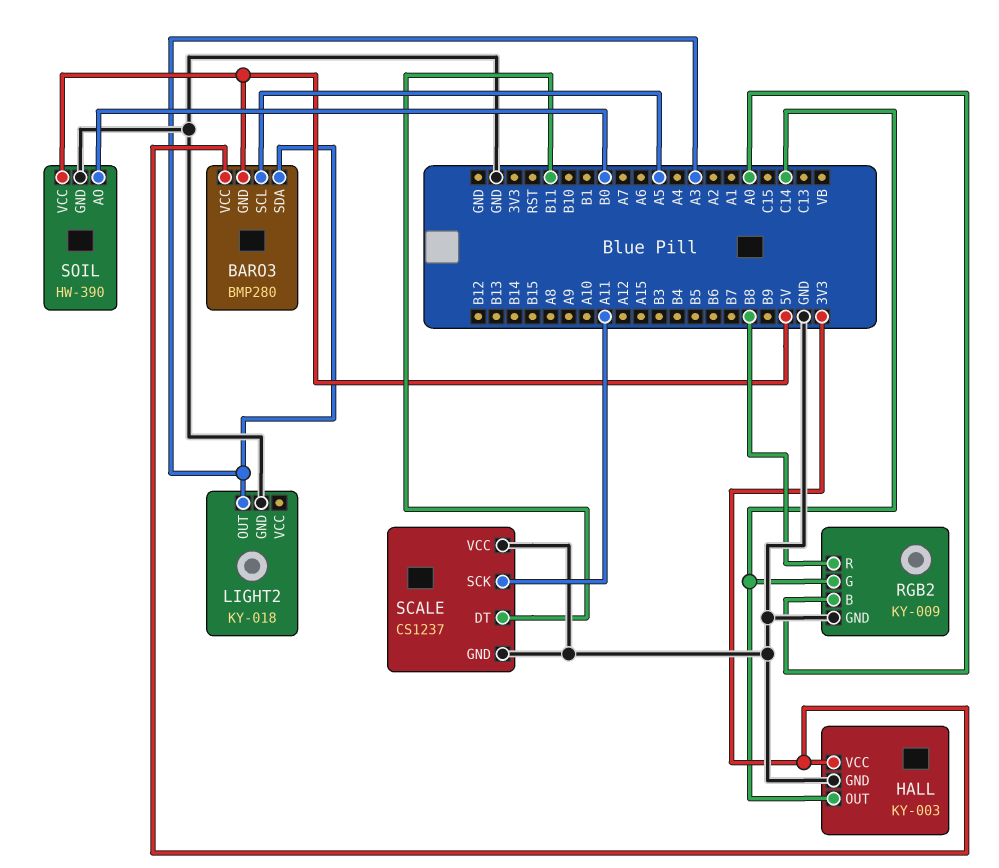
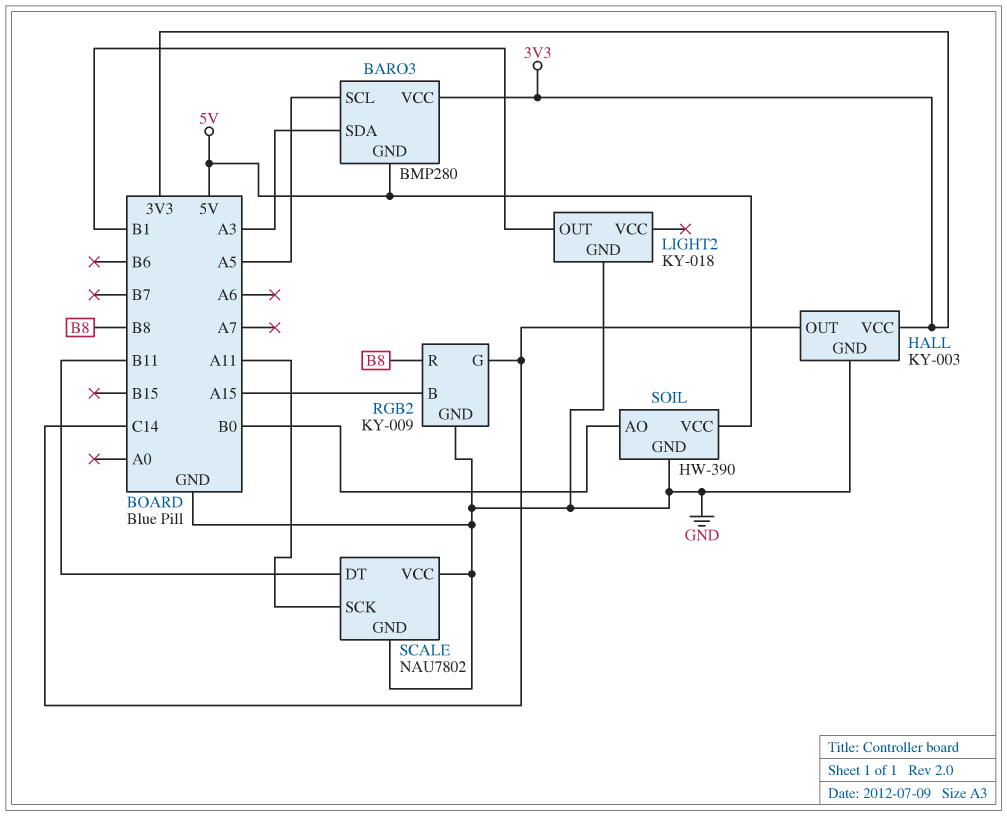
LIGHT2 pin OUT: A3 -> B1
RGB2 pin B: A0 -> A15
SCALE: CS1237 -> NAU7802

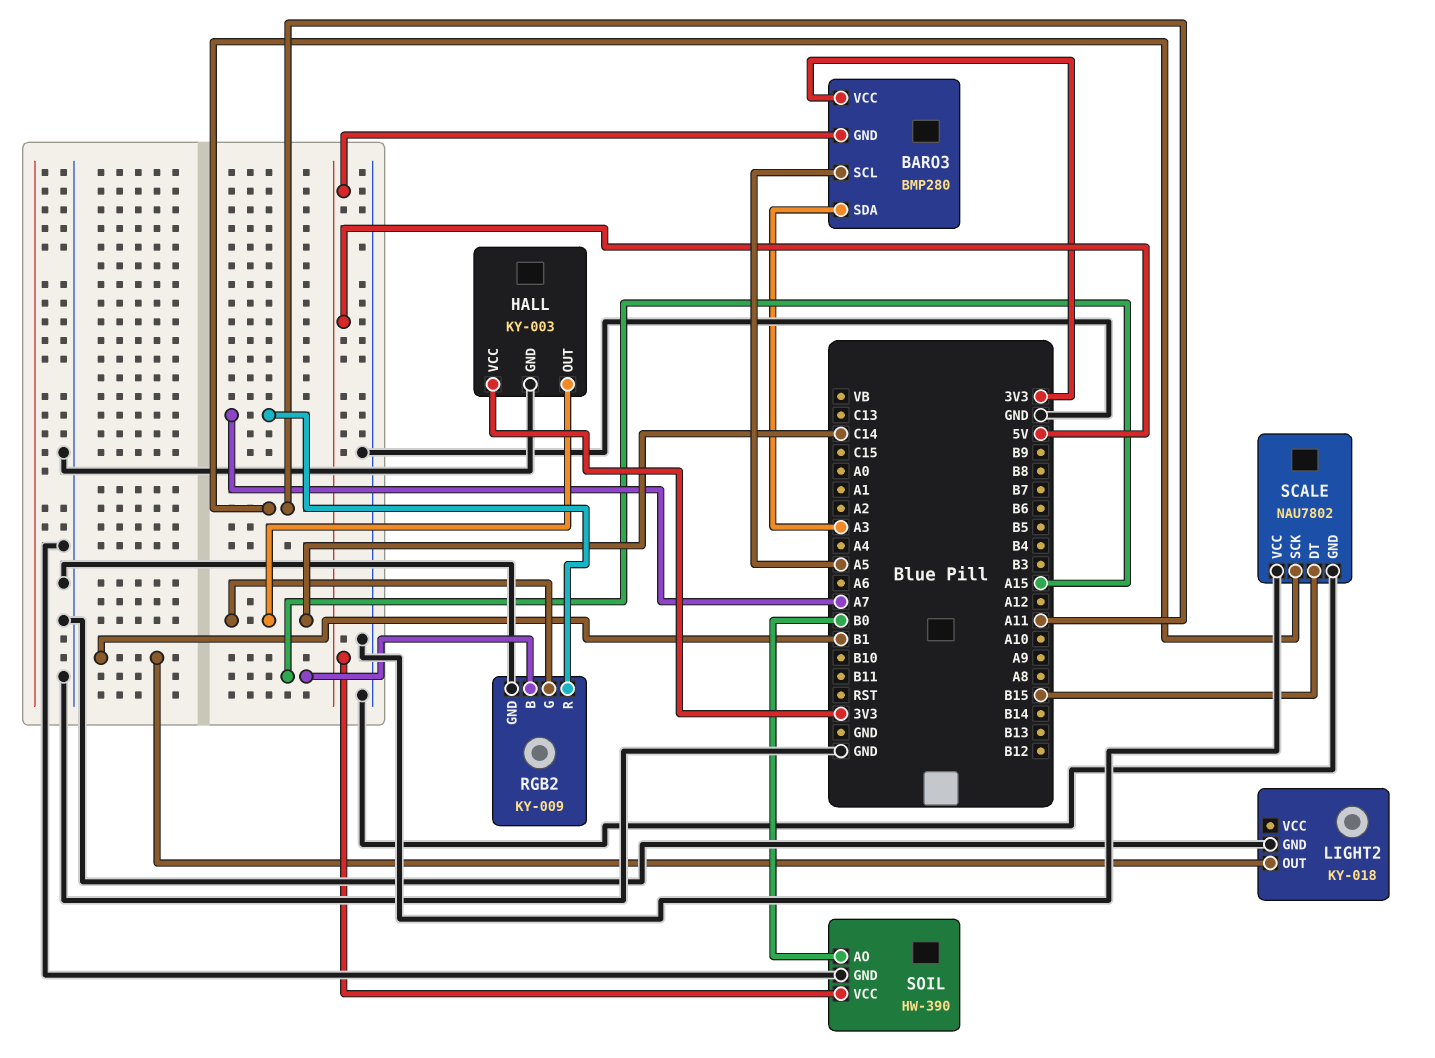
RGB2 pin R: B8 -> A7
SCALE pin DT: B11 -> B15

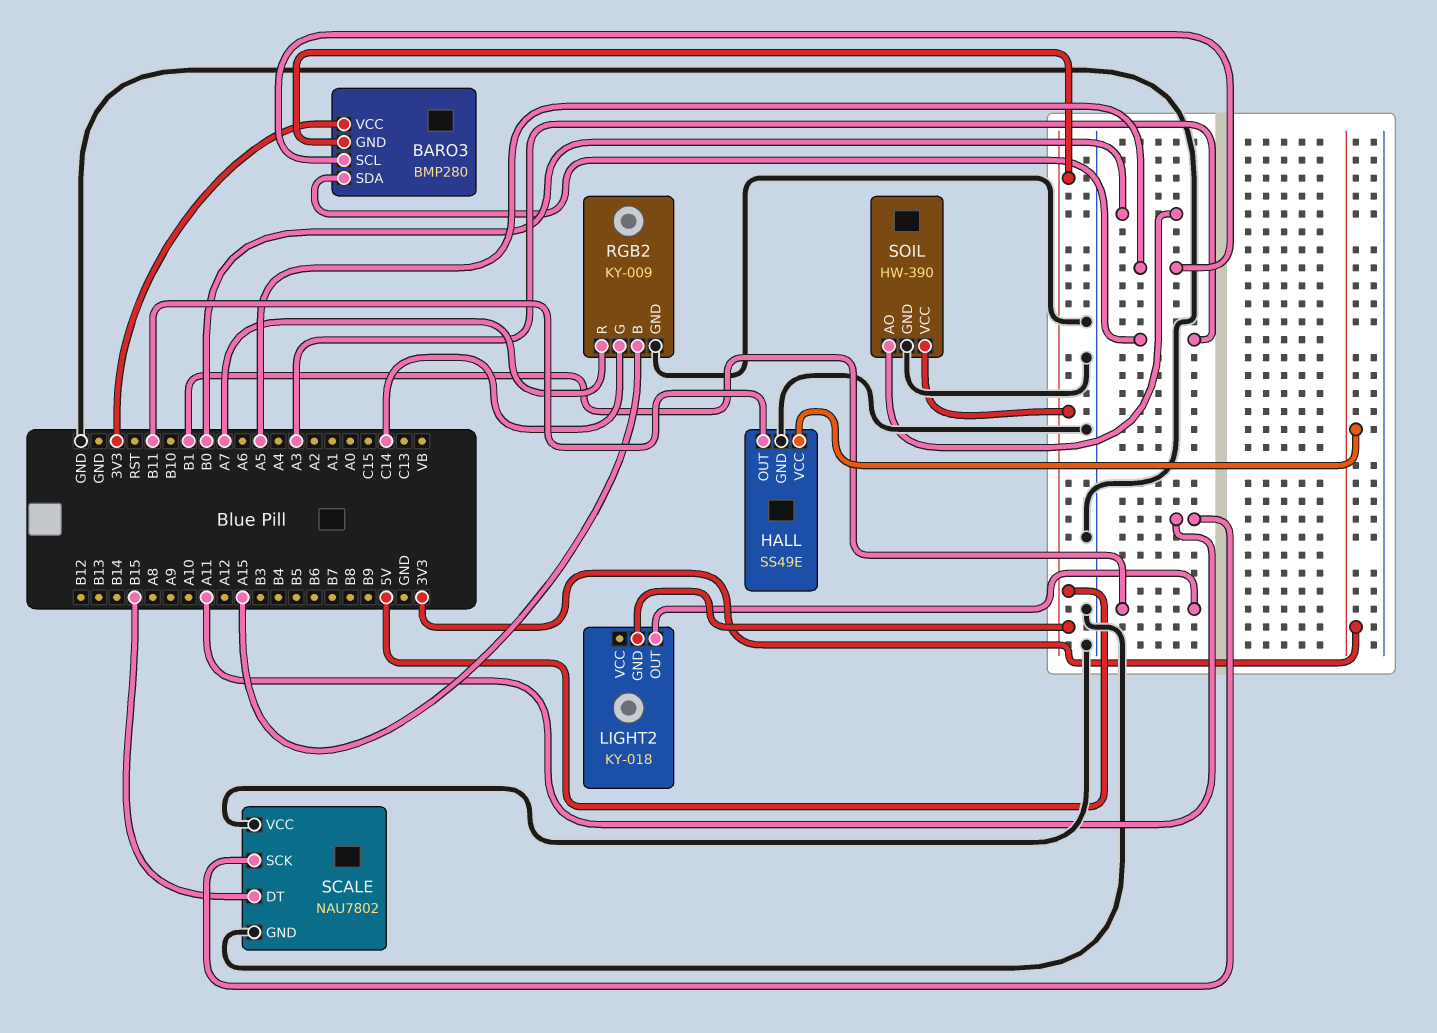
HALL: KY-003 -> SS49E
HALL pin OUT: C14 -> B11
LIGHT2 pin GND: GND -> 5V

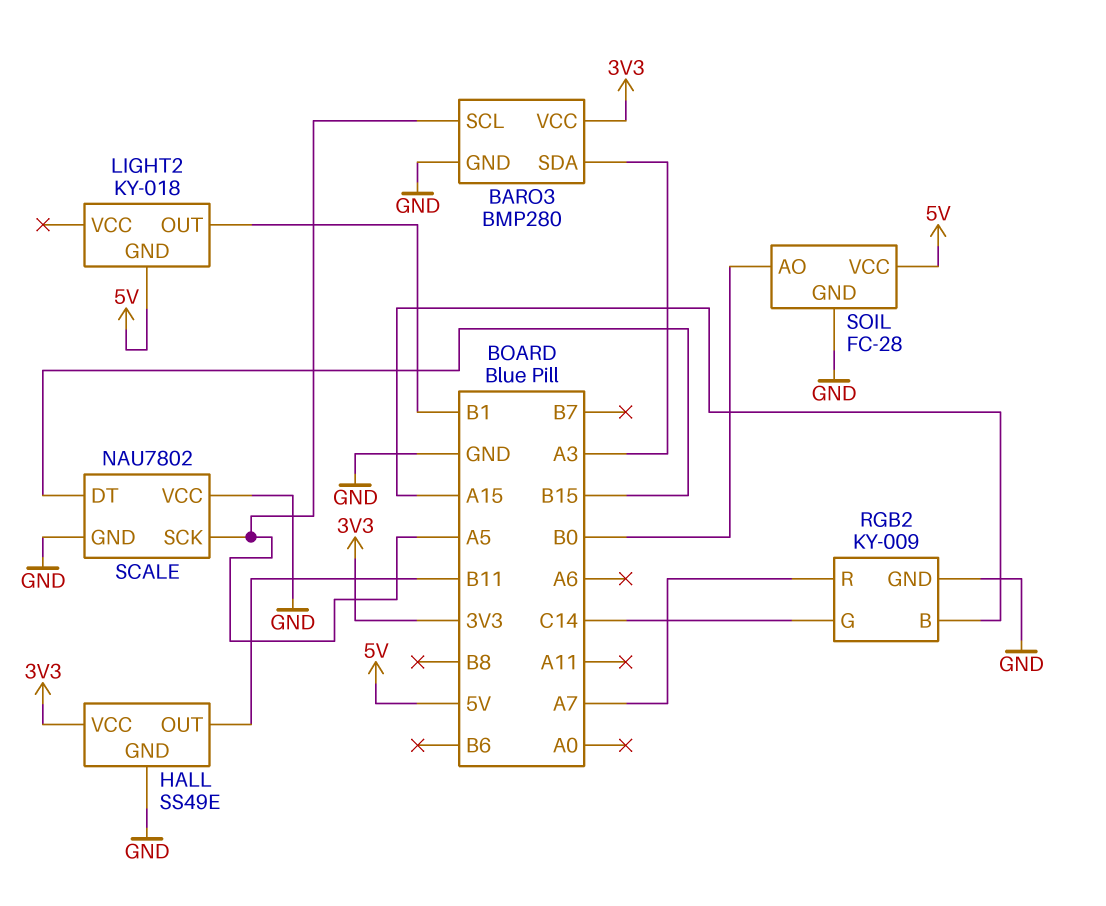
BARO3 pin GND: 5V -> GND
SCALE pin SCK: A11 -> A5
SOIL: HW-390 -> FC-28

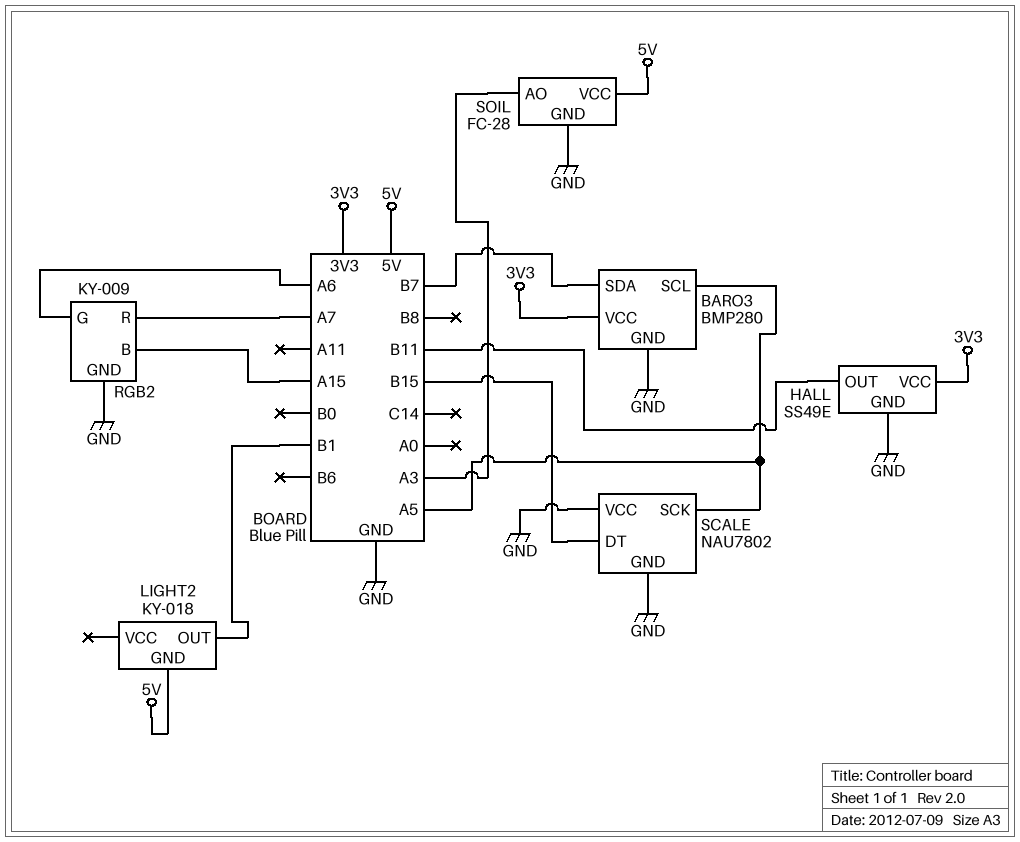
BARO3 pin SDA: A3 -> B7
RGB2 pin G: C14 -> A6
SOIL pin AO: B0 -> A3

